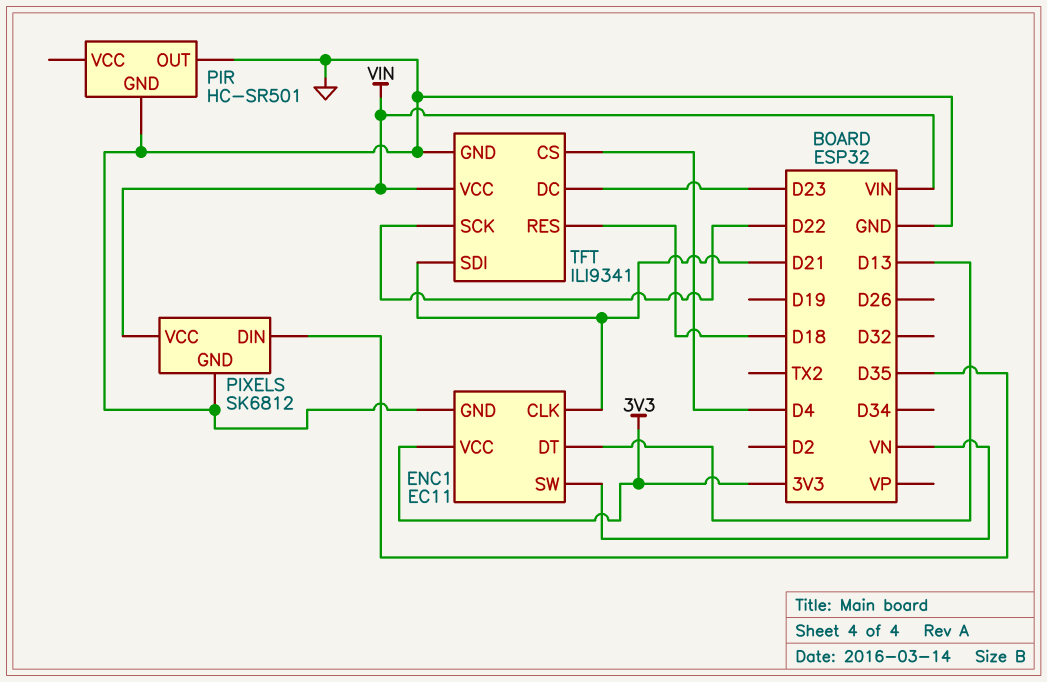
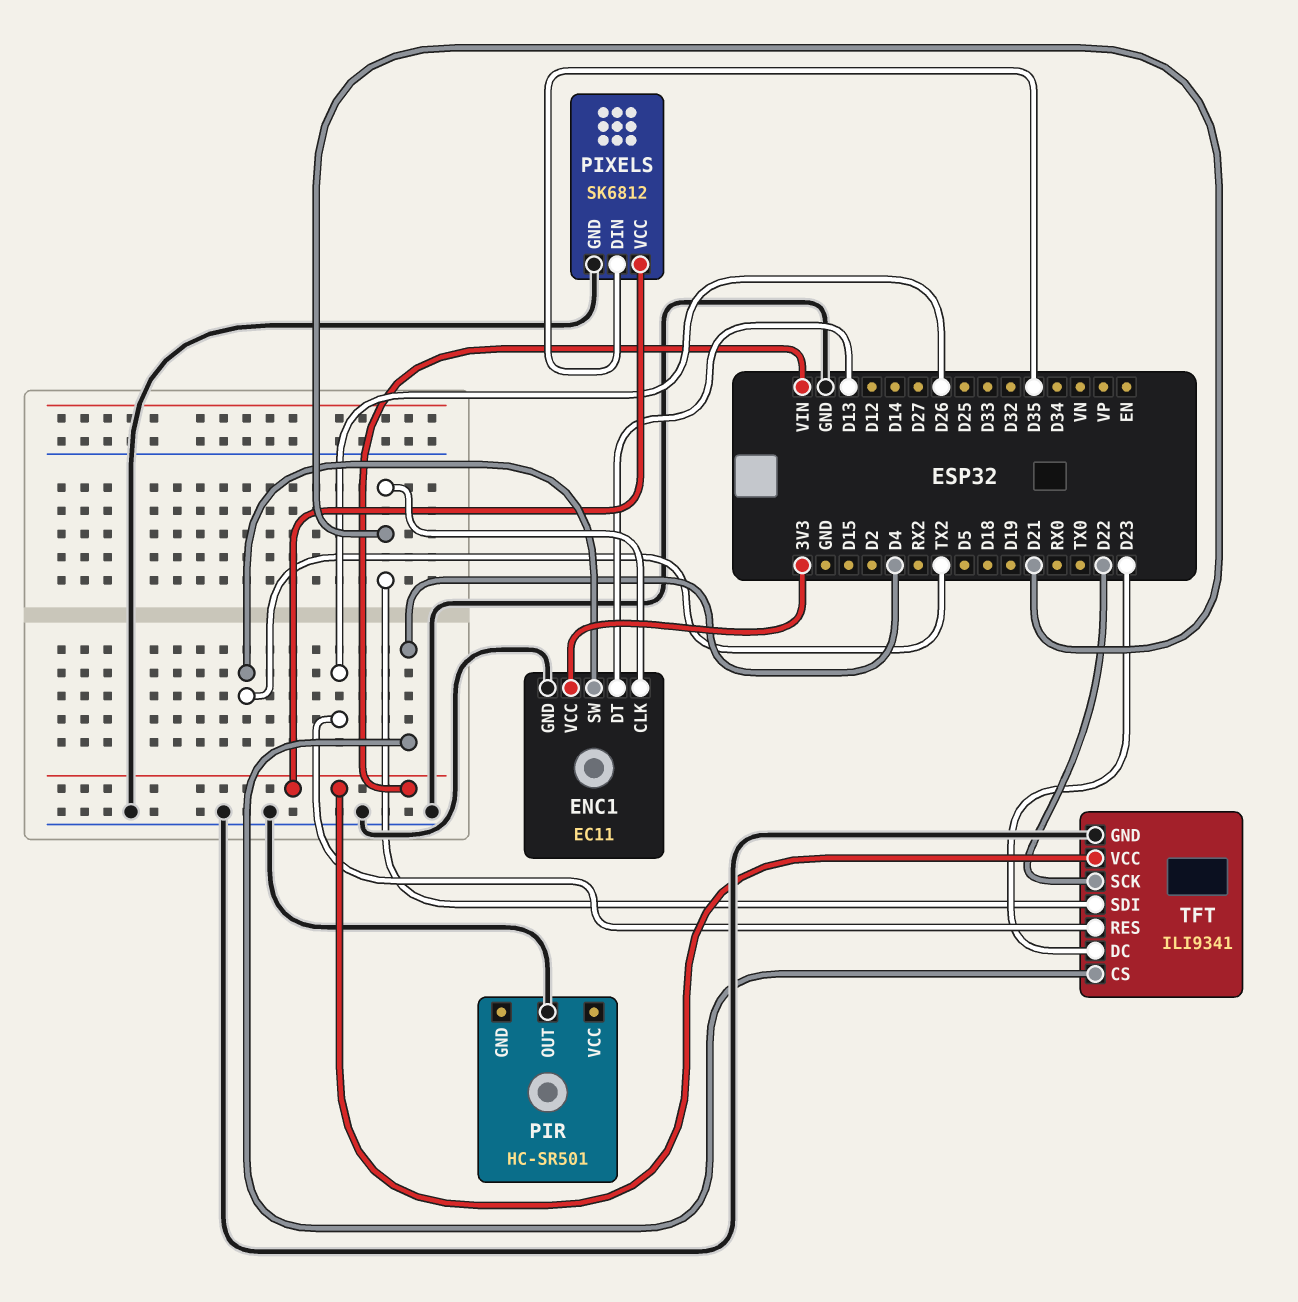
ENC1 pin SW: VN -> TX2
PIR pin GND: GND -> none
TFT pin RES: D18 -> D26

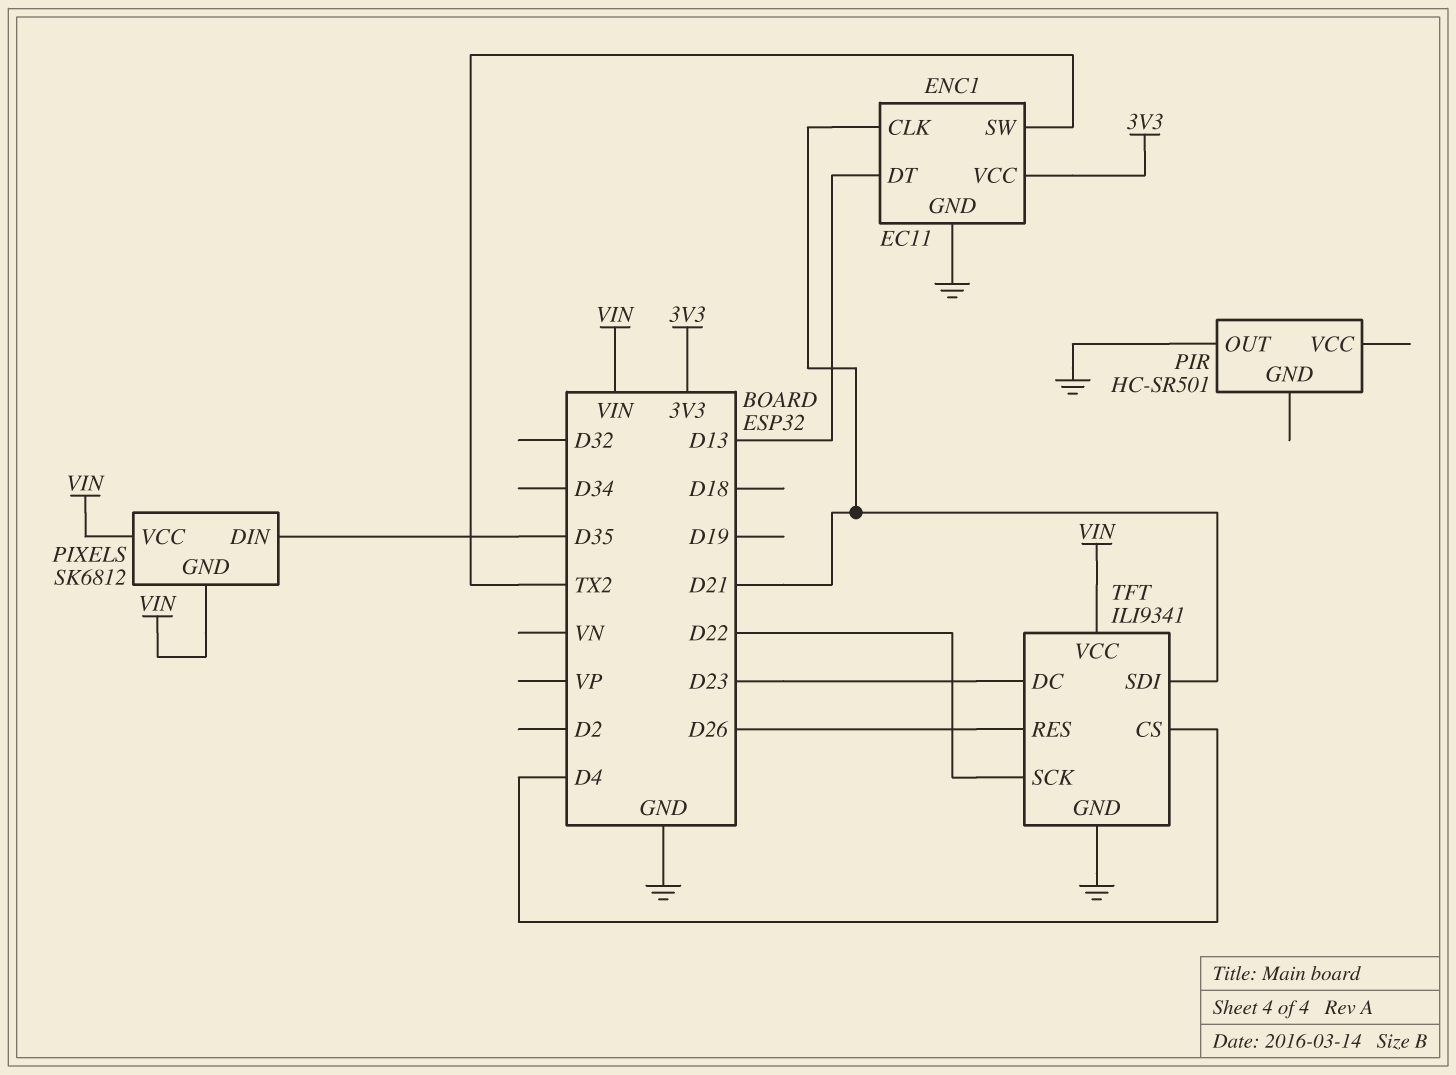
PIXELS pin GND: GND -> VIN

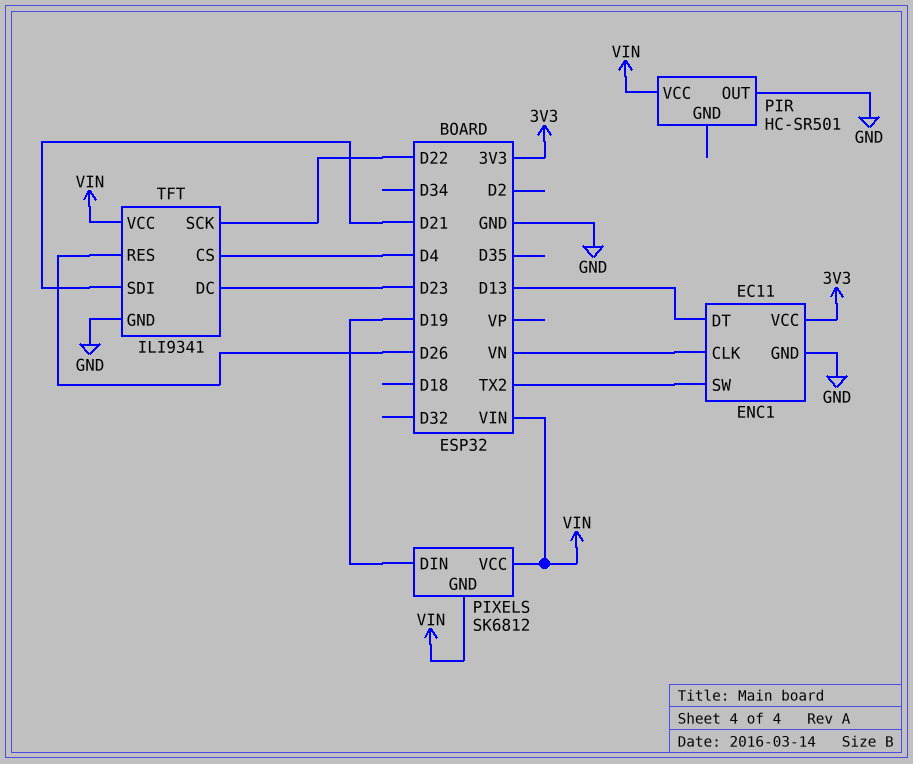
ENC1 pin CLK: D21 -> VN
PIR pin VCC: none -> VIN
PIXELS pin DIN: D35 -> D19

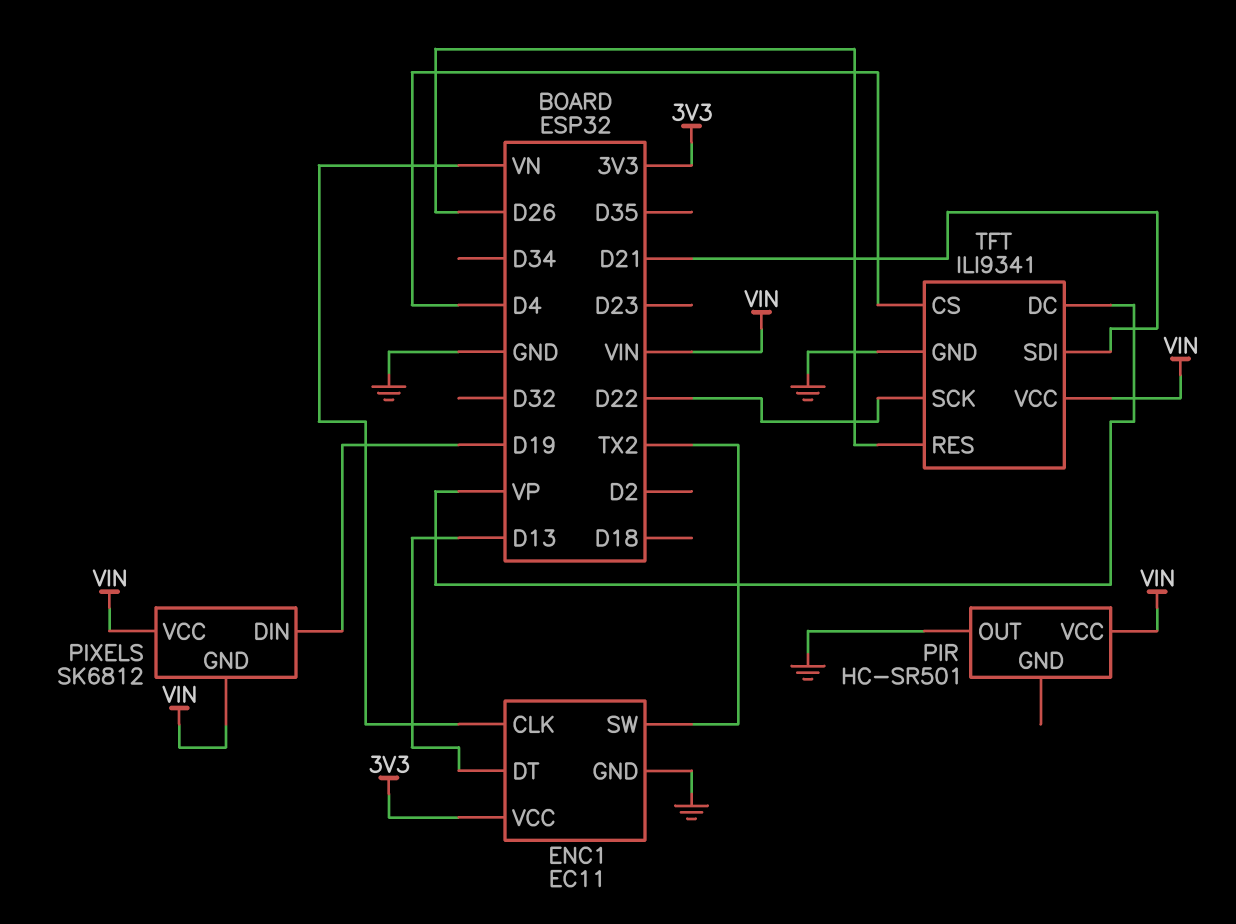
TFT pin DC: D23 -> VP

